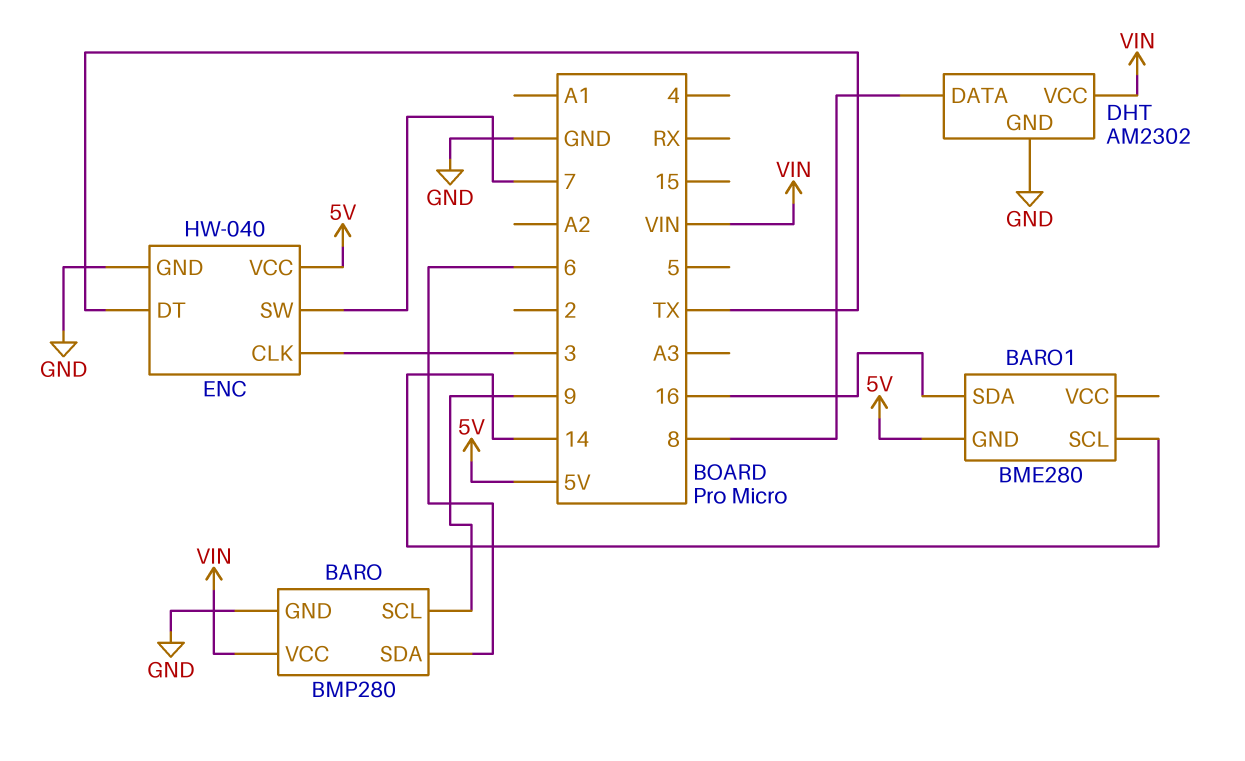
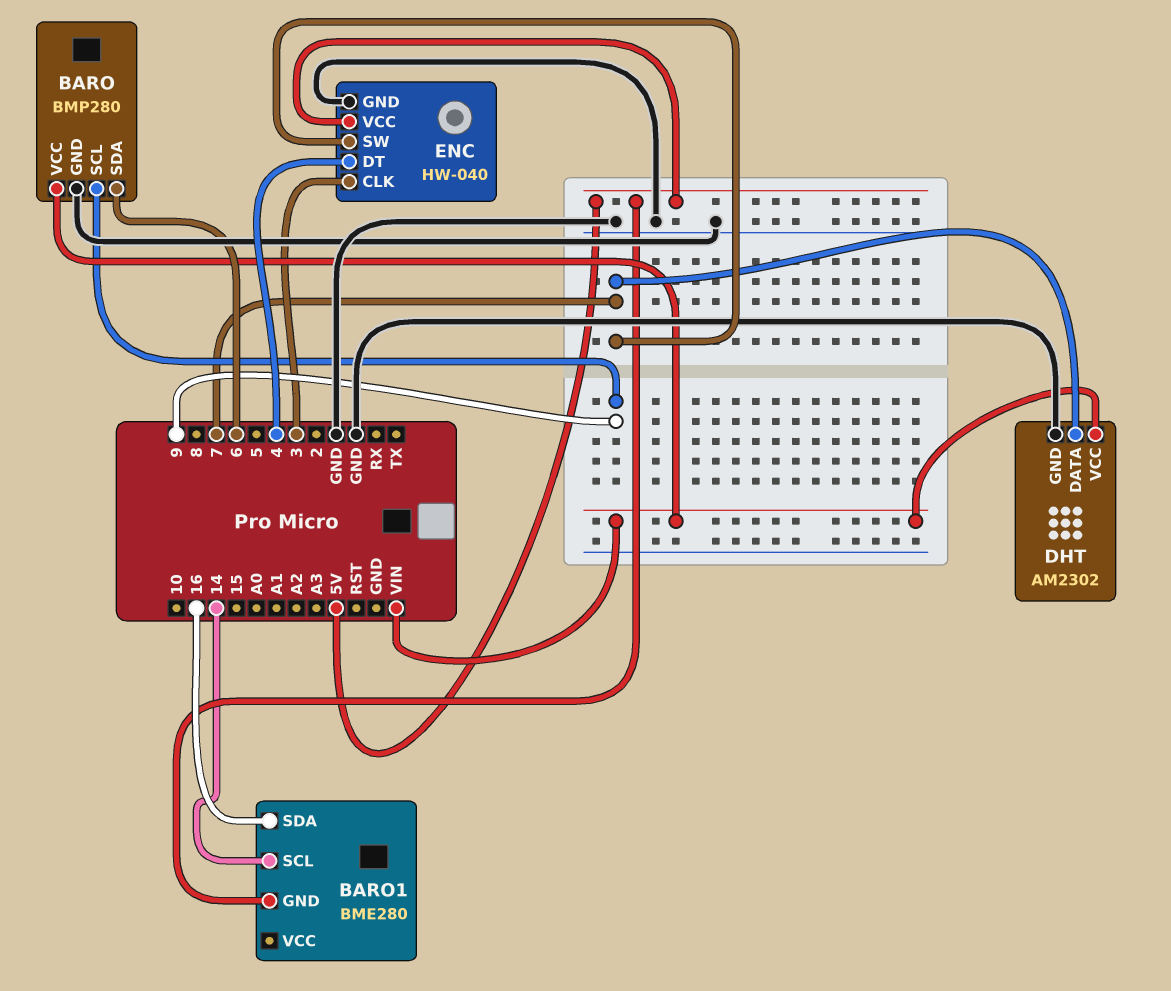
DHT pin DATA: 8 -> 7
ENC pin DT: TX -> 4

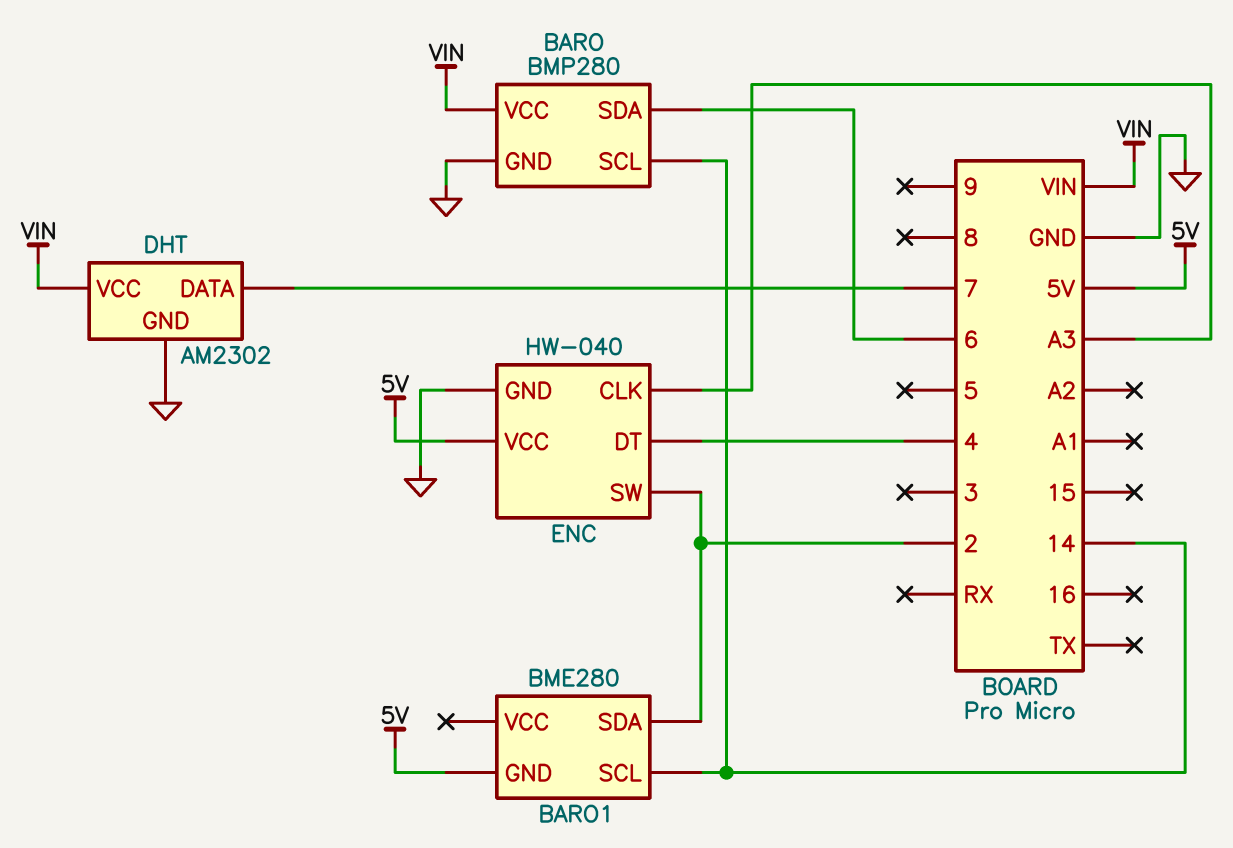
BARO pin SCL: 9 -> 14
BARO1 pin SDA: 16 -> 2
ENC pin CLK: 3 -> A3
ENC pin SW: 7 -> 2

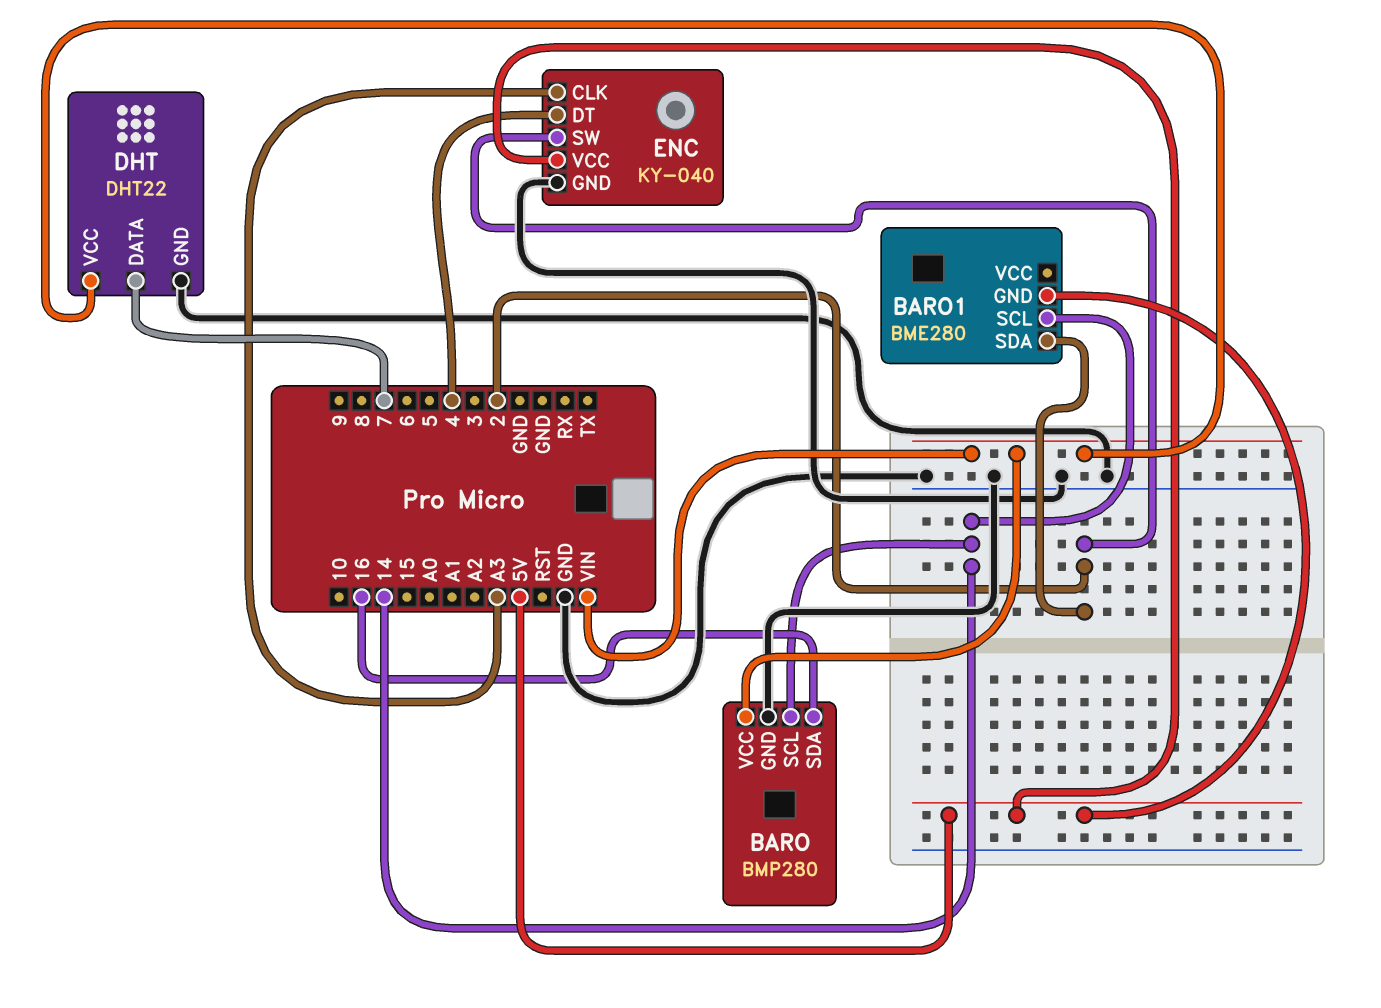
BARO pin SDA: 6 -> 16
DHT: AM2302 -> DHT22
ENC: HW-040 -> KY-040

